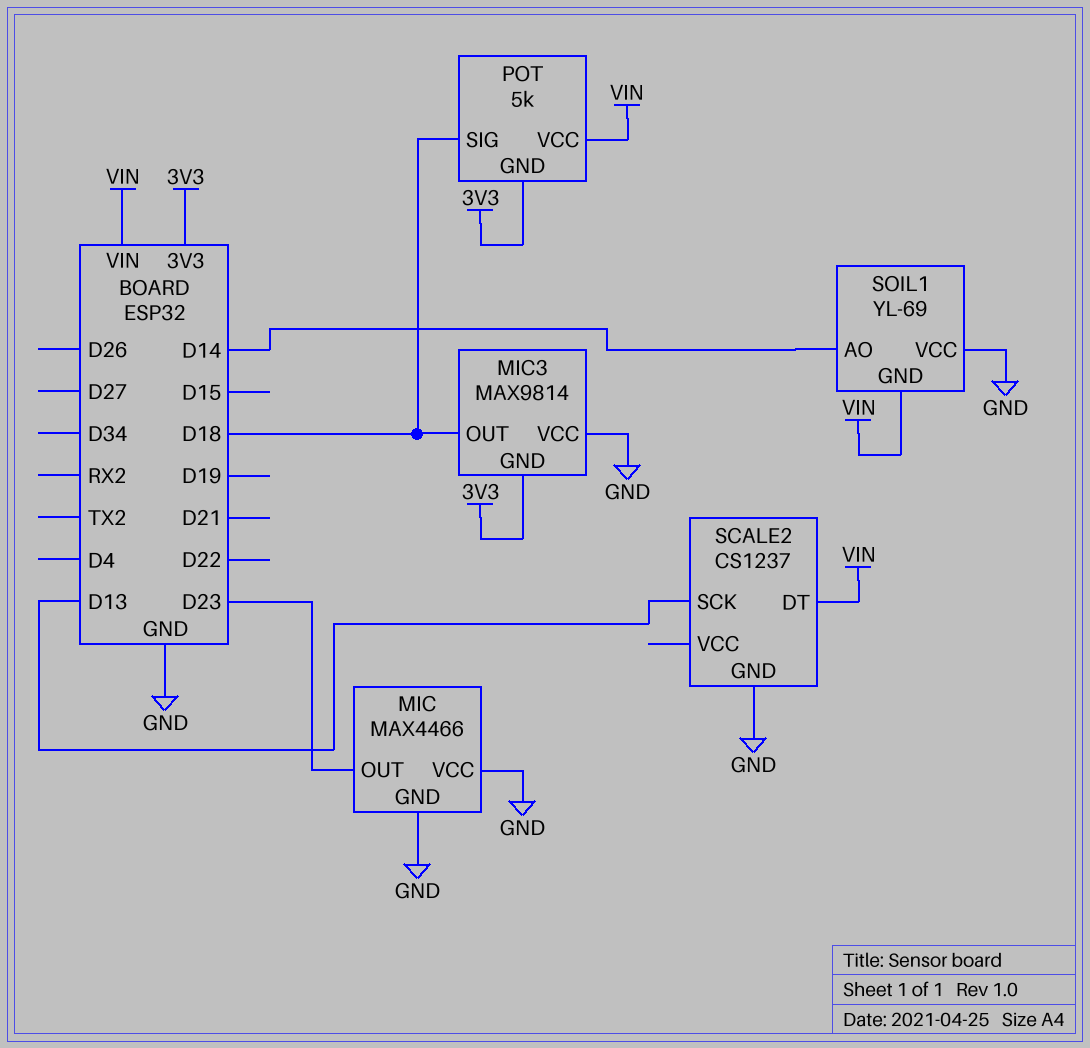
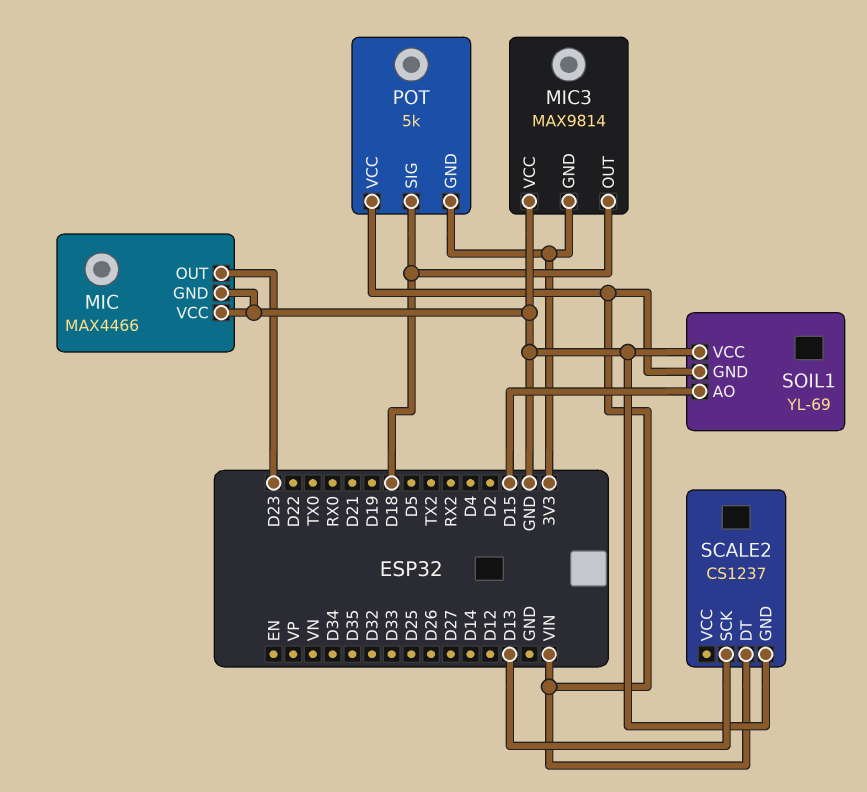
SOIL1 pin AO: D14 -> D15

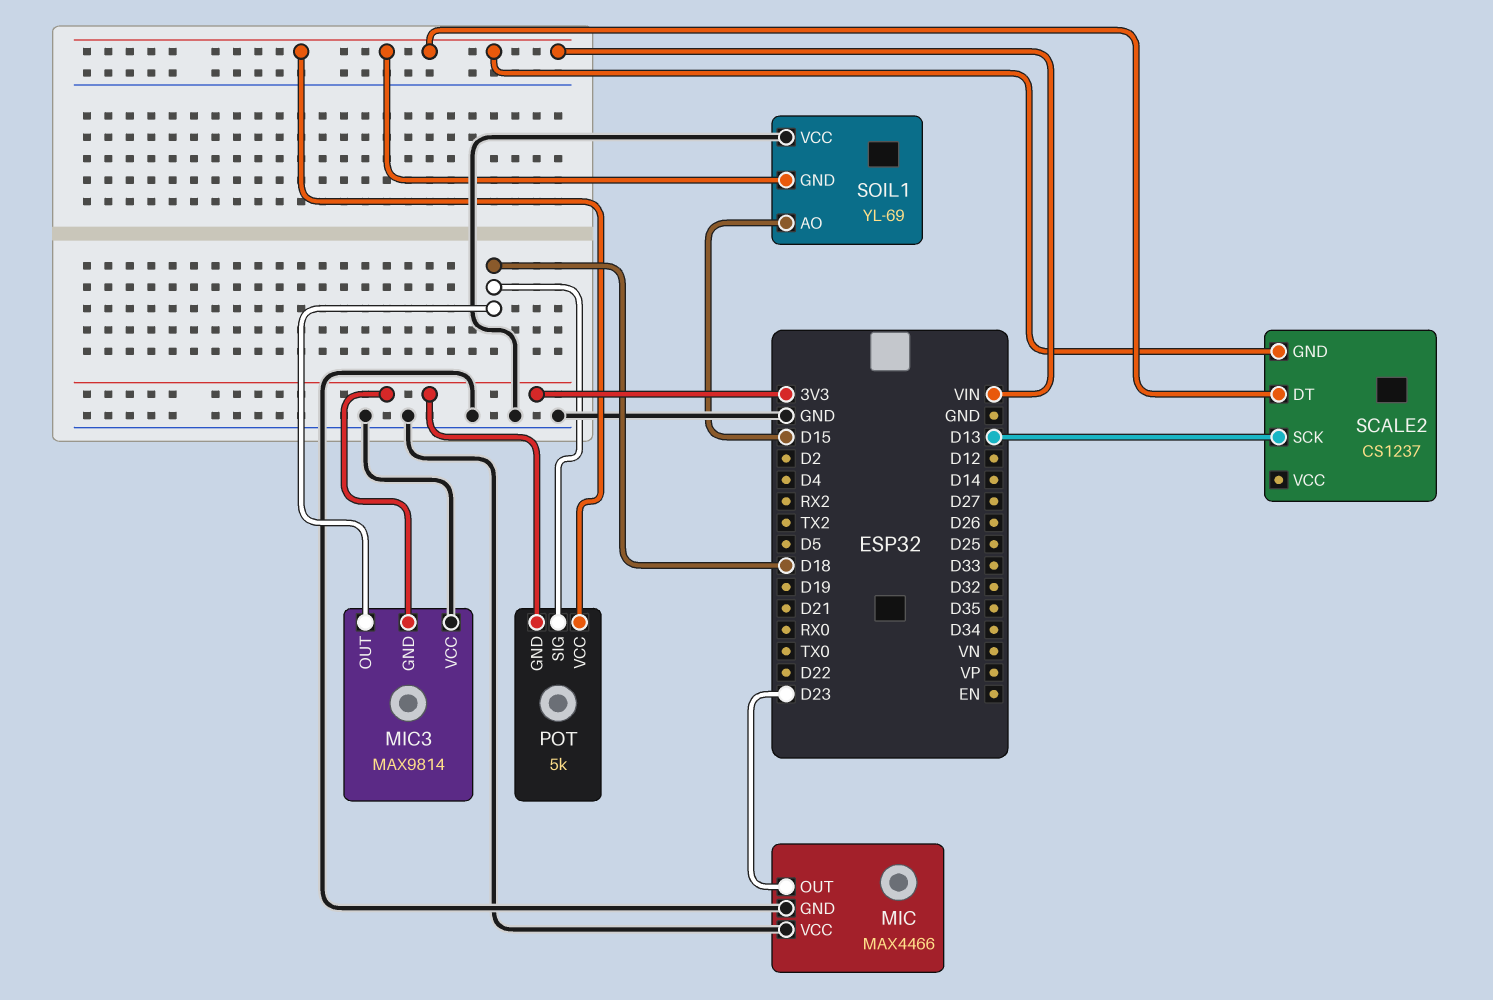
SCALE2 pin GND: GND -> VIN

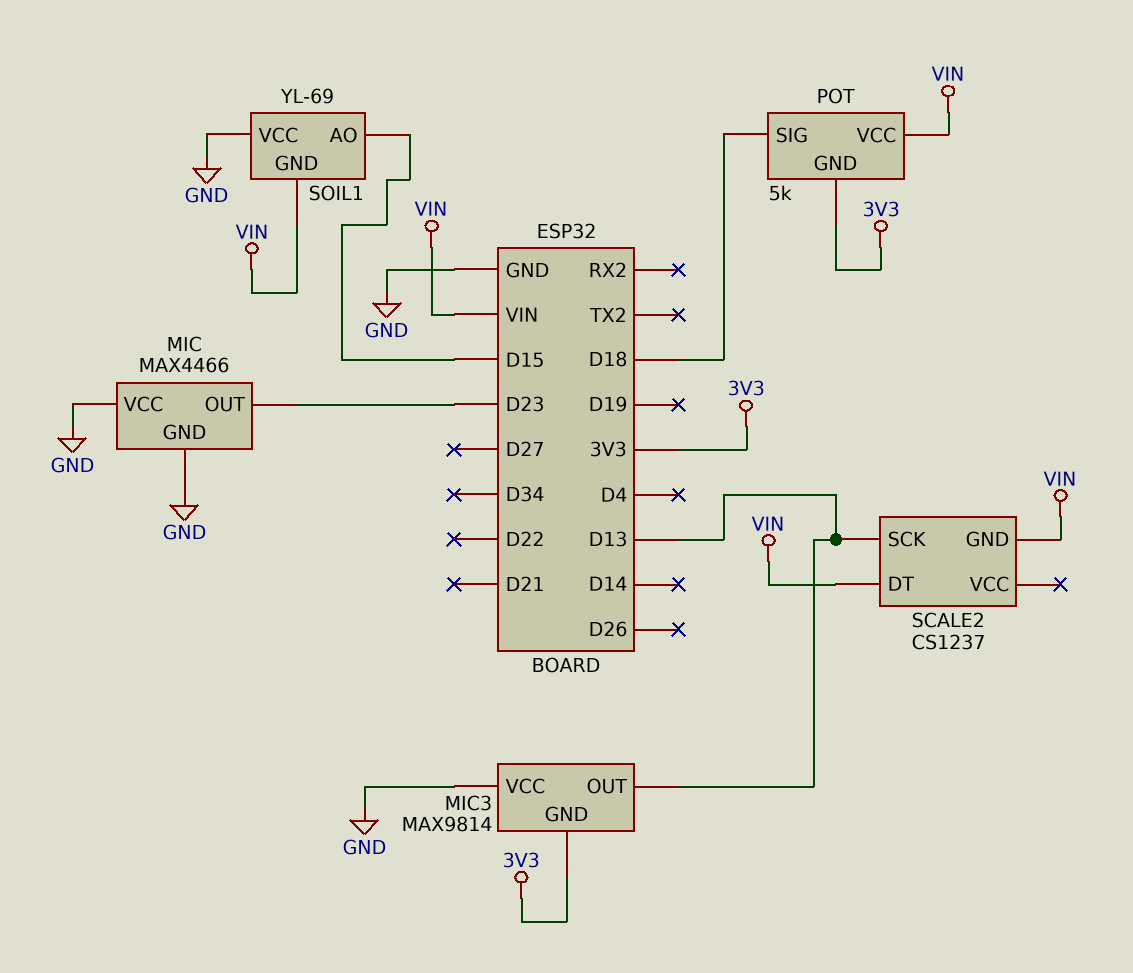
MIC3 pin OUT: D18 -> D13

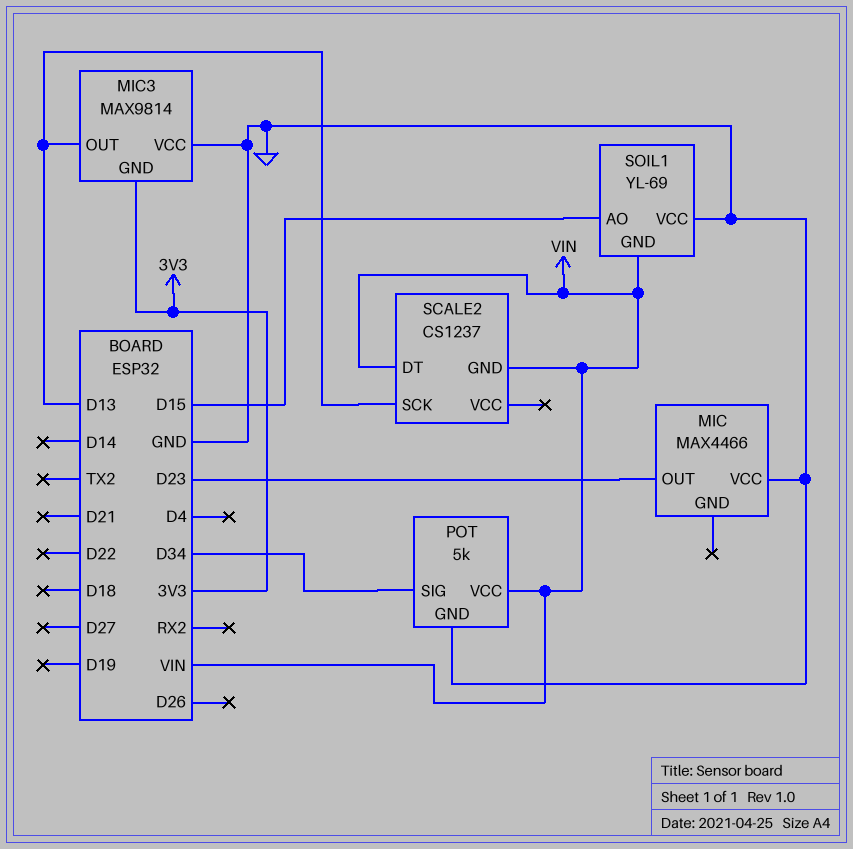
MIC pin GND: GND -> none
POT pin GND: 3V3 -> GND
POT pin SIG: D18 -> D34

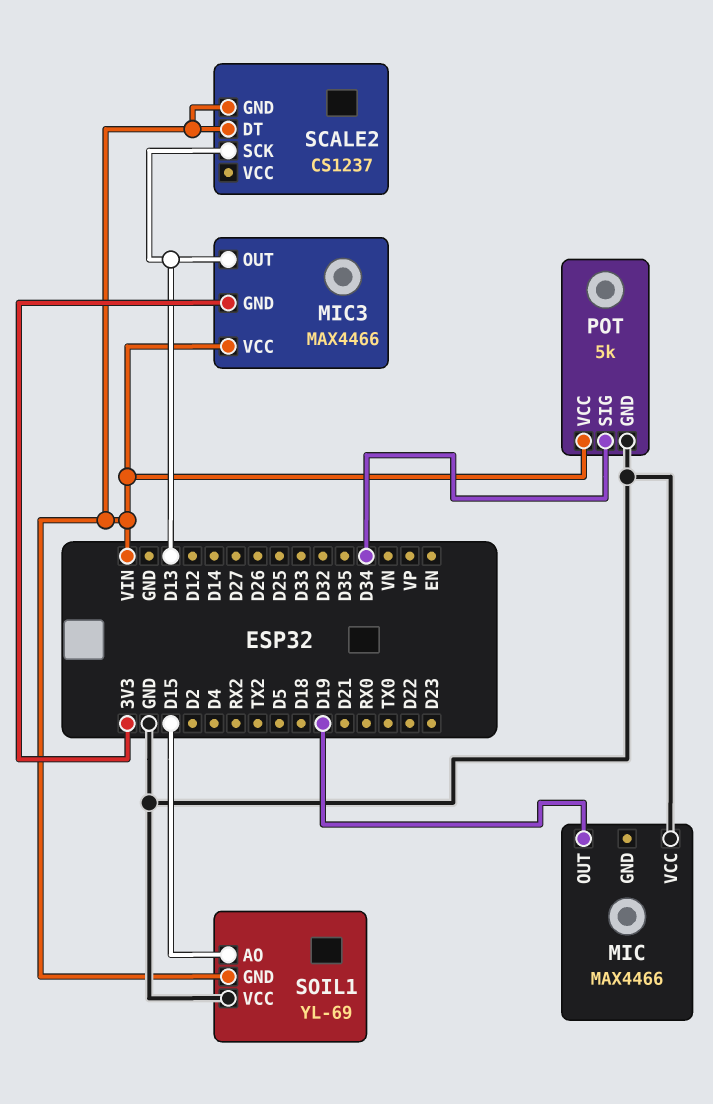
MIC pin OUT: D23 -> D19
MIC3: MAX9814 -> MAX4466
MIC3 pin VCC: GND -> VIN

